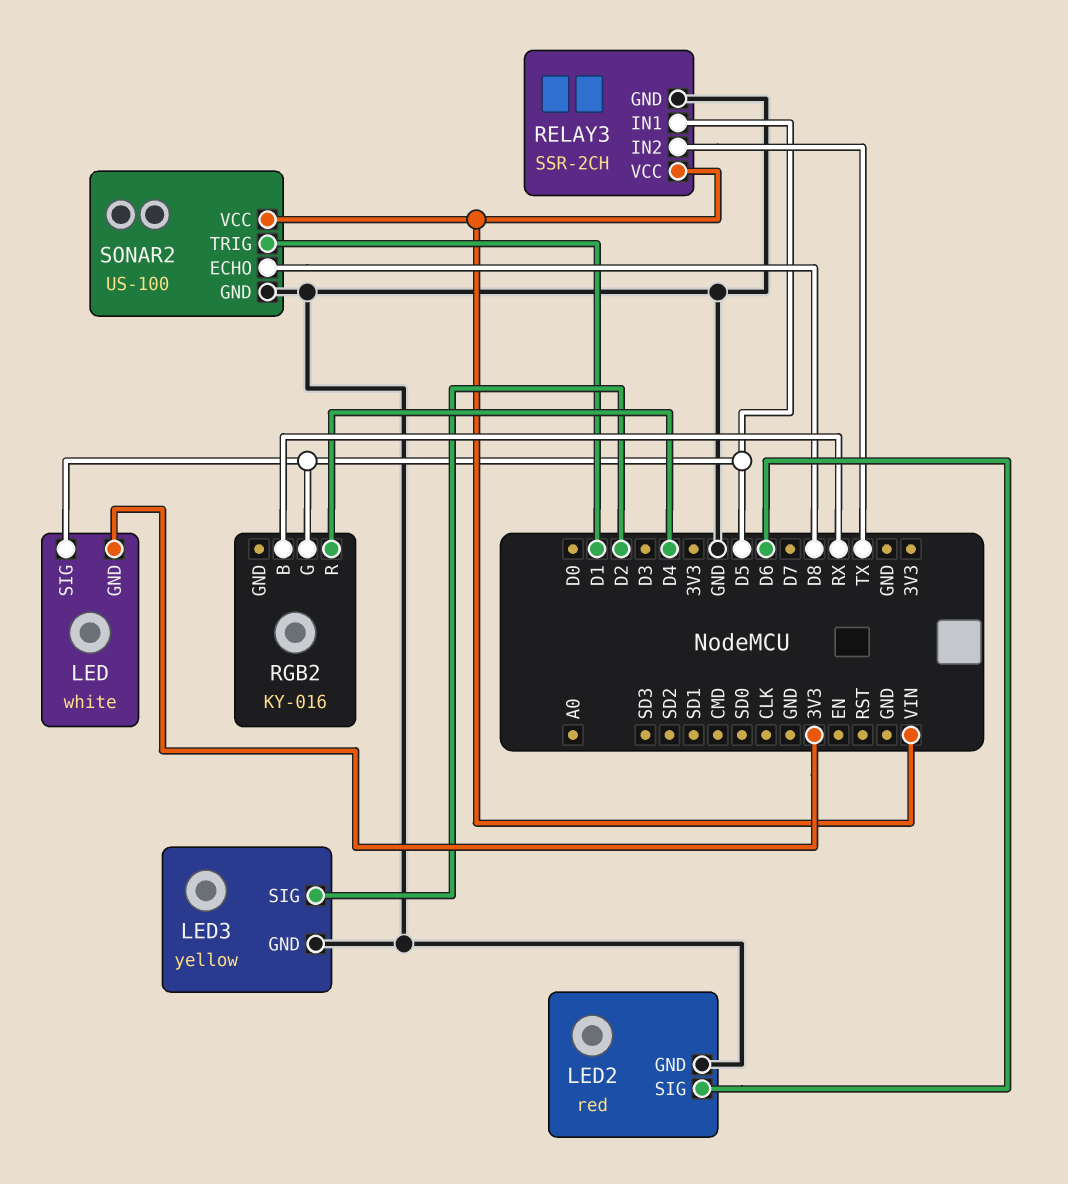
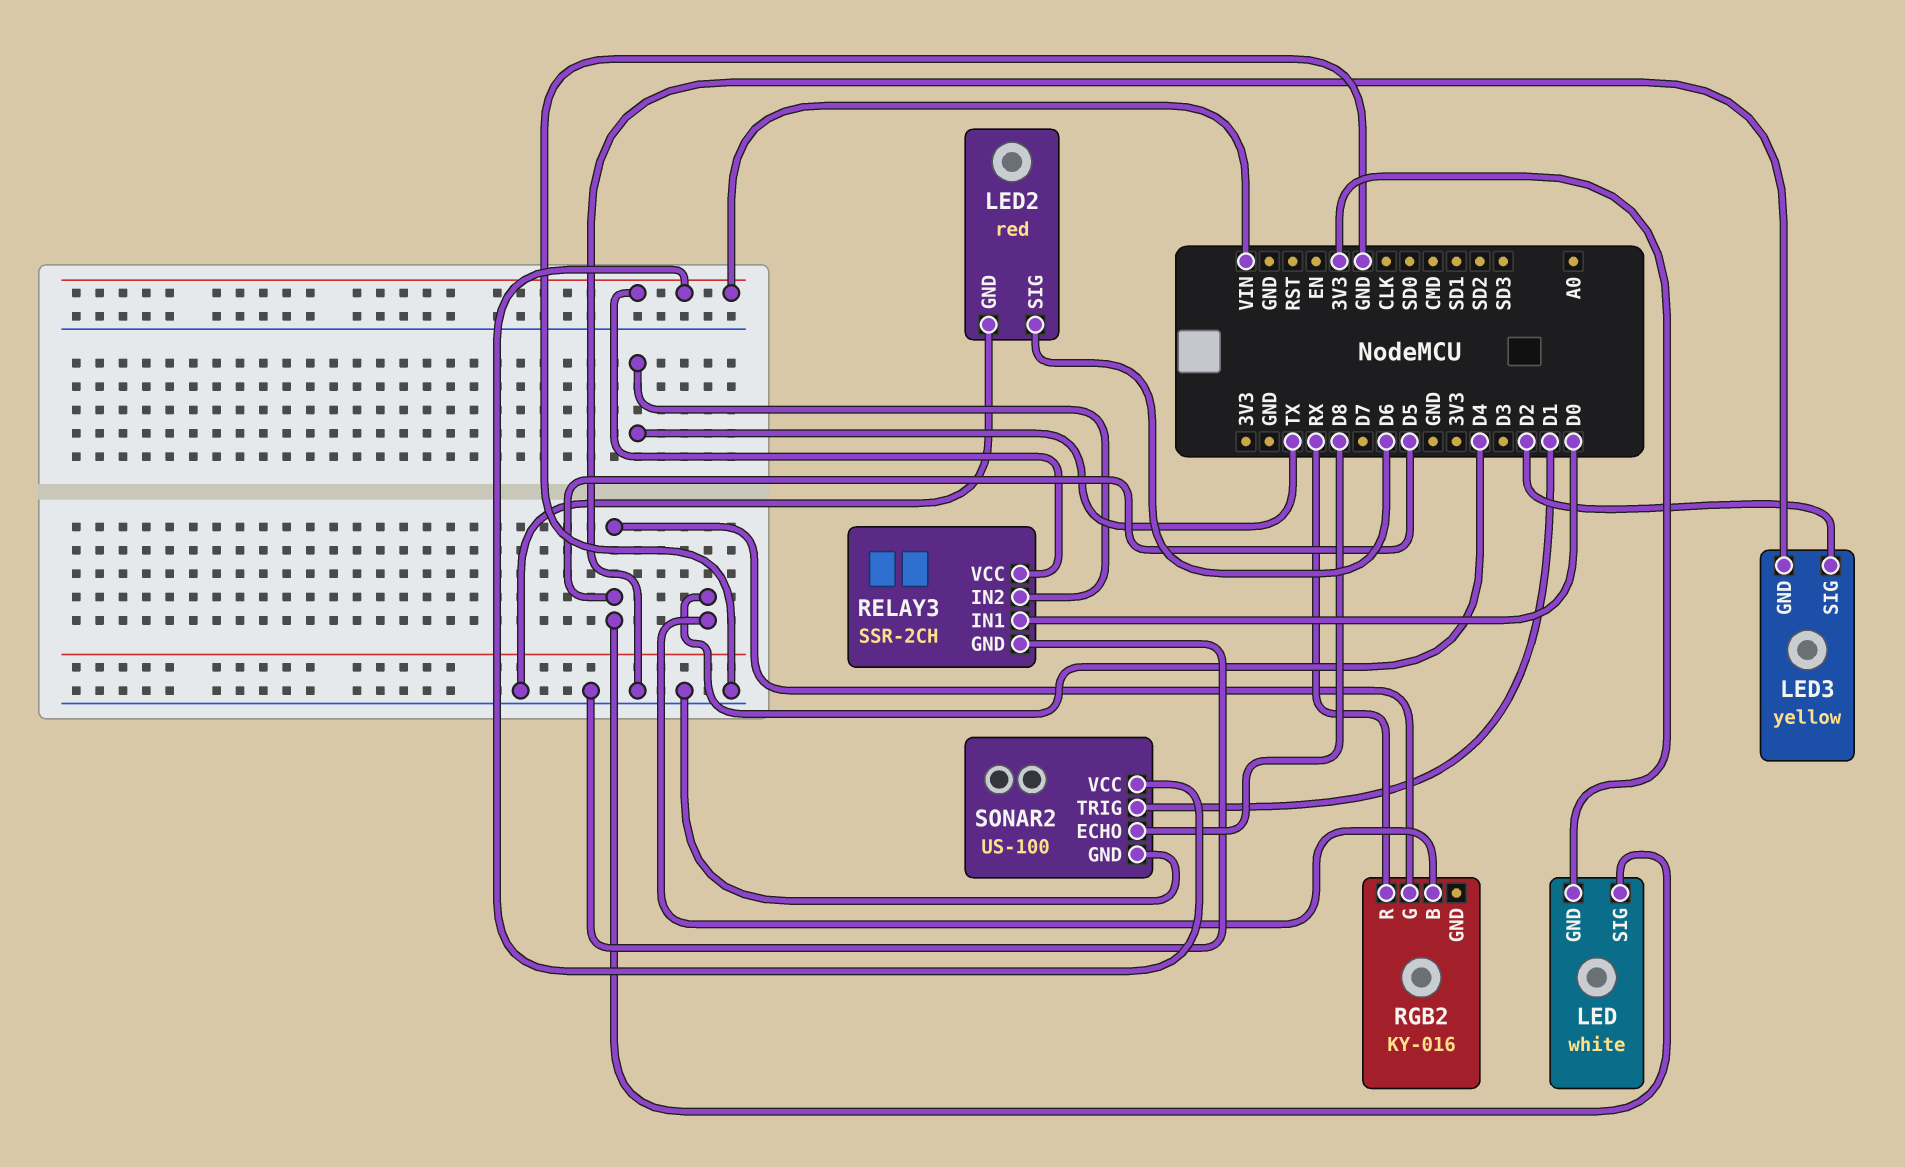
RELAY3 pin IN1: D5 -> D0
RGB2 pin B: RX -> D4
RGB2 pin R: D4 -> RX

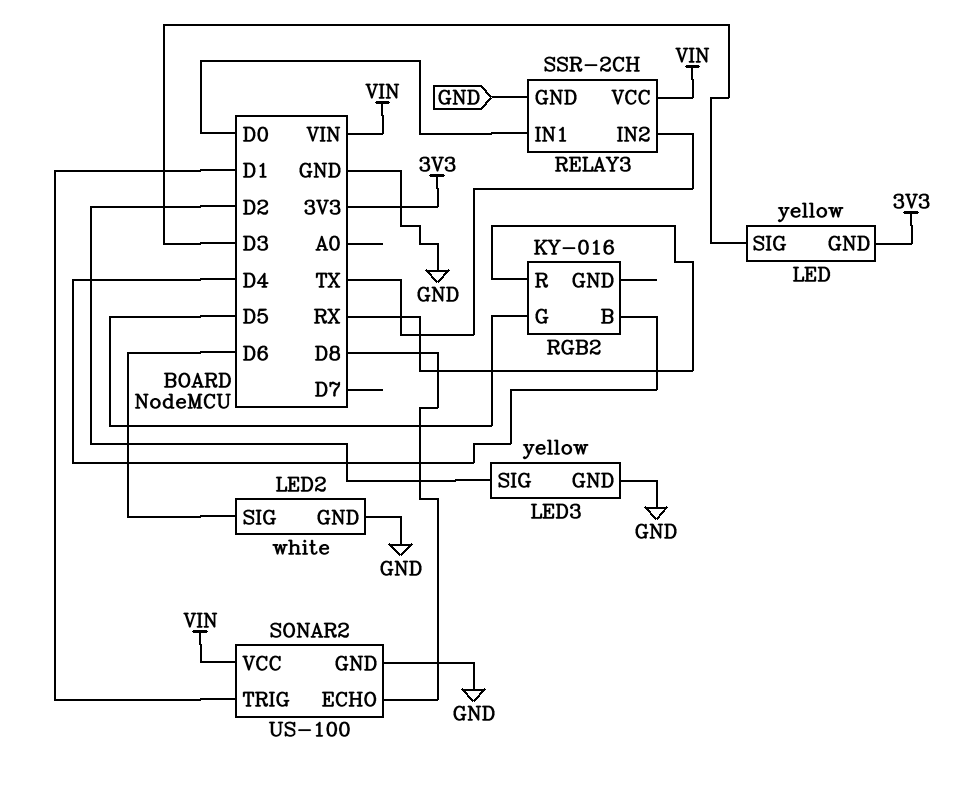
LED: white -> yellow
LED pin SIG: D5 -> D3
LED2: red -> white

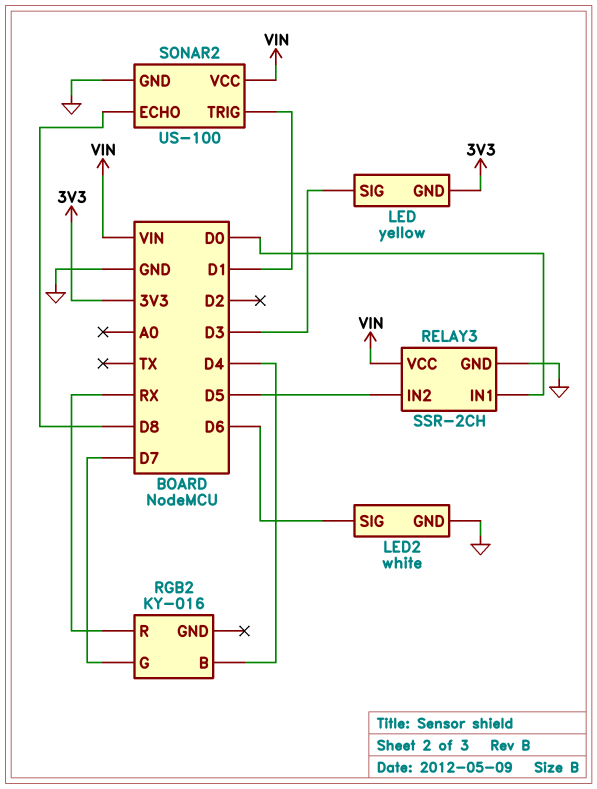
LED3: yellow -> none
LED3 pin GND: GND -> none
LED3 pin SIG: D2 -> none
RELAY3 pin IN2: TX -> D5
RGB2 pin G: D5 -> D7

